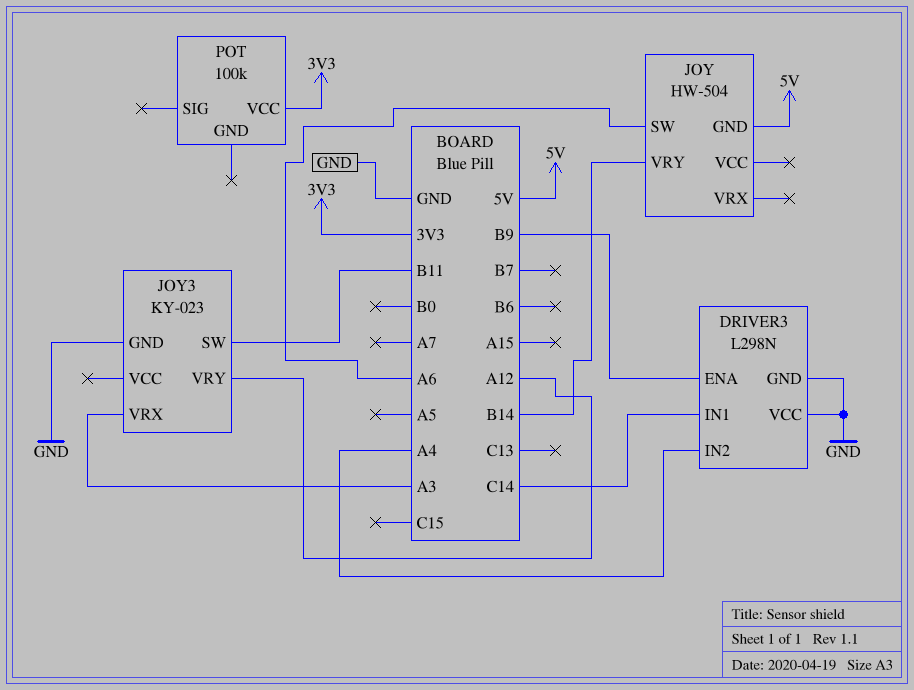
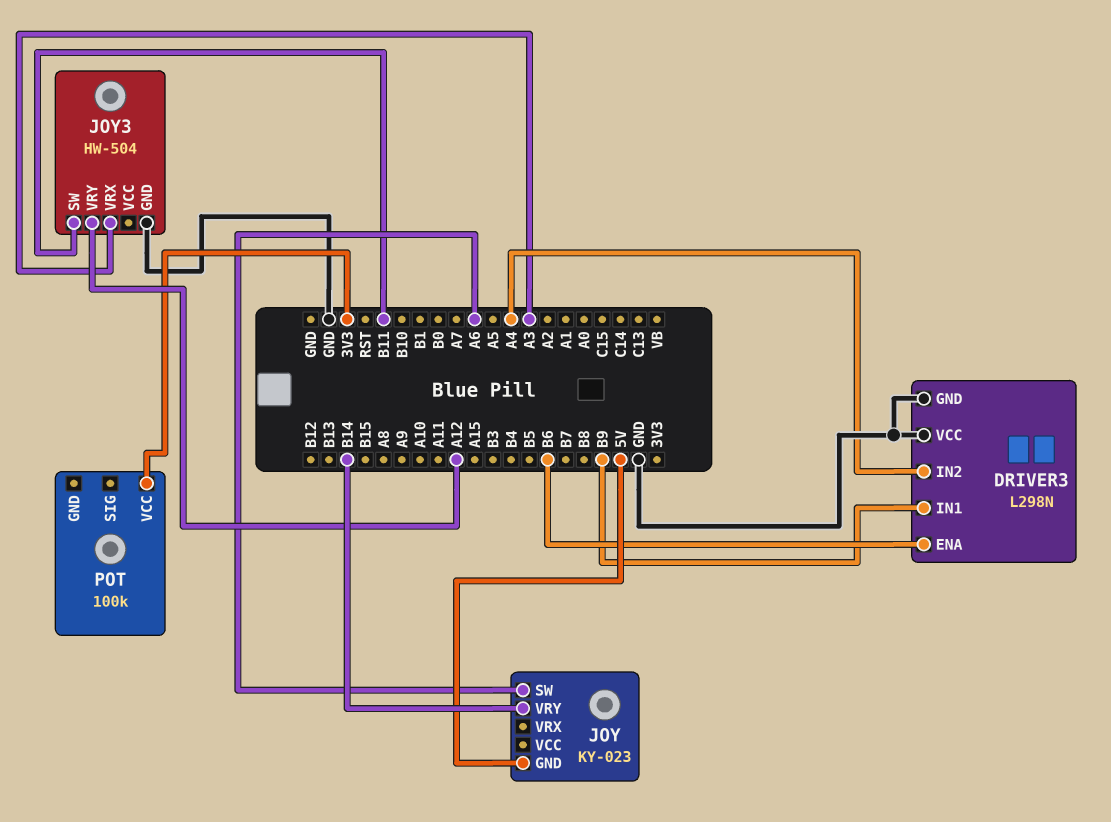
DRIVER3 pin ENA: B9 -> B6
DRIVER3 pin IN1: C14 -> B9
JOY: HW-504 -> KY-023
JOY3: KY-023 -> HW-504

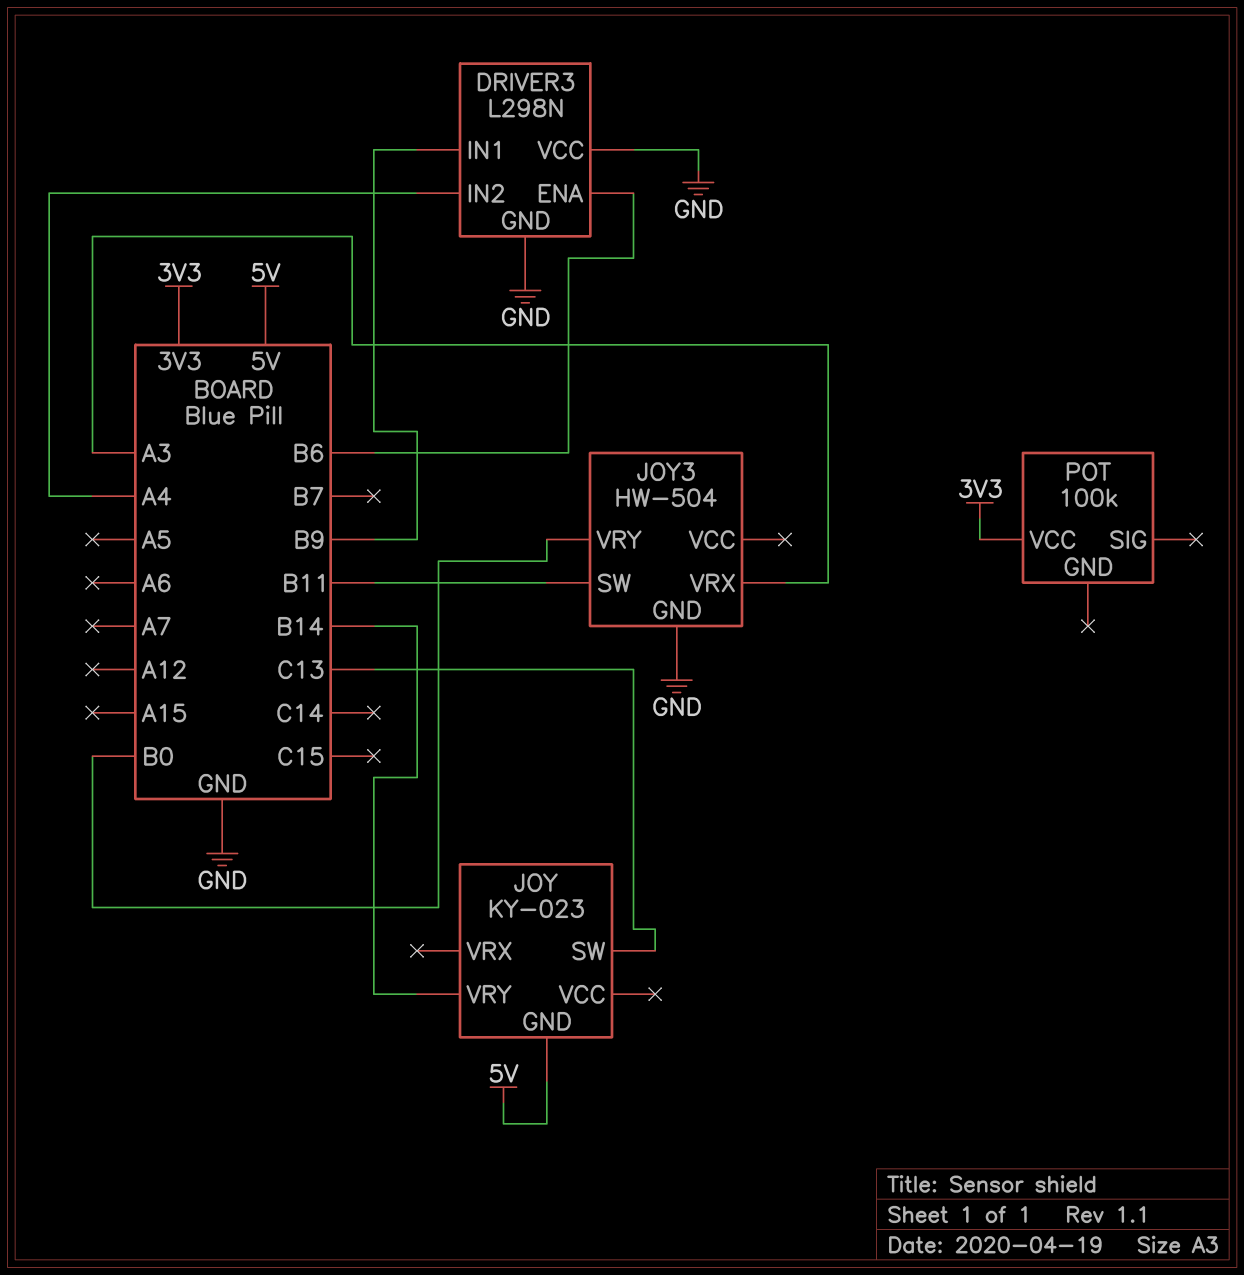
JOY pin SW: A6 -> C13
JOY3 pin VRY: A12 -> B0

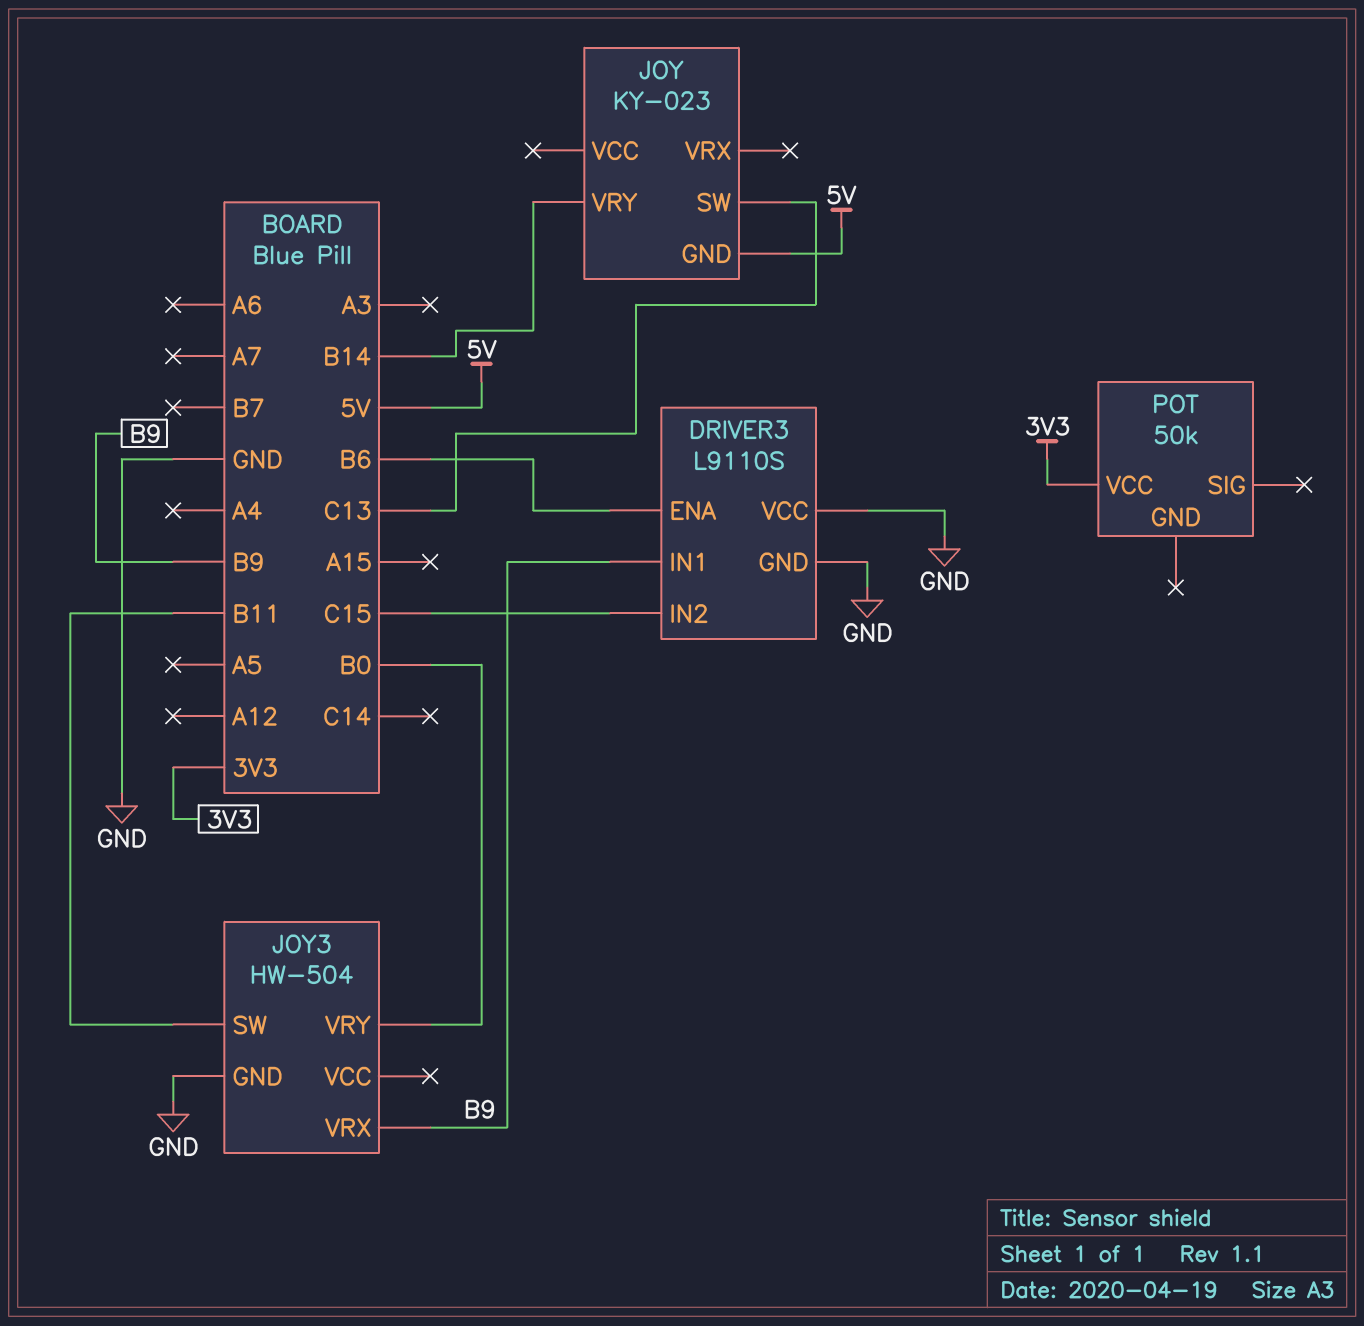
DRIVER3: L298N -> L9110S
DRIVER3 pin IN2: A4 -> C15
JOY3 pin VRX: A3 -> B9
POT: 100k -> 50k

